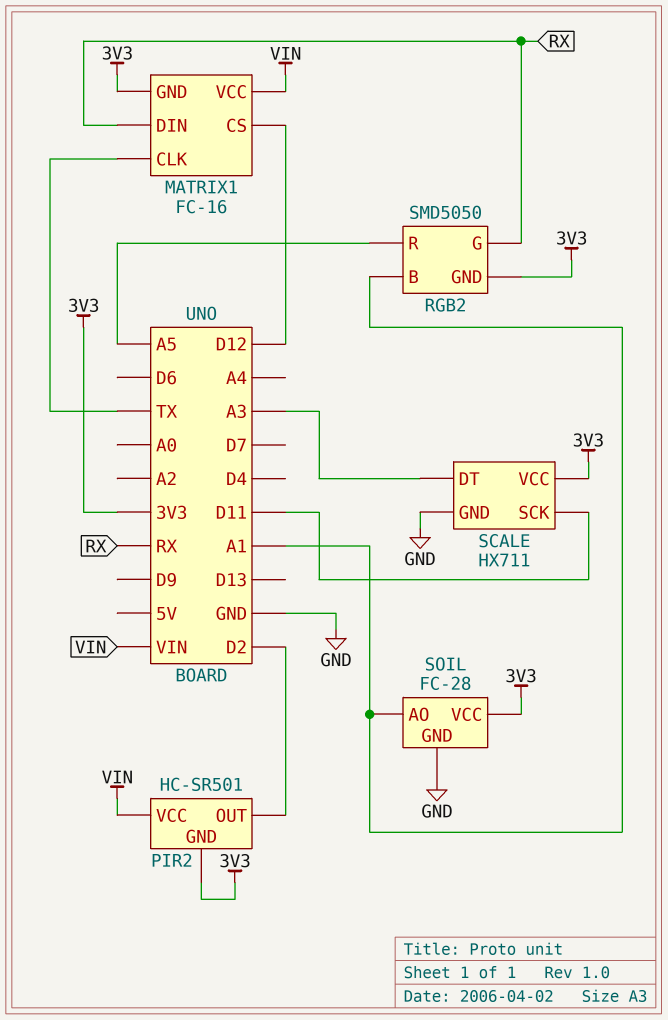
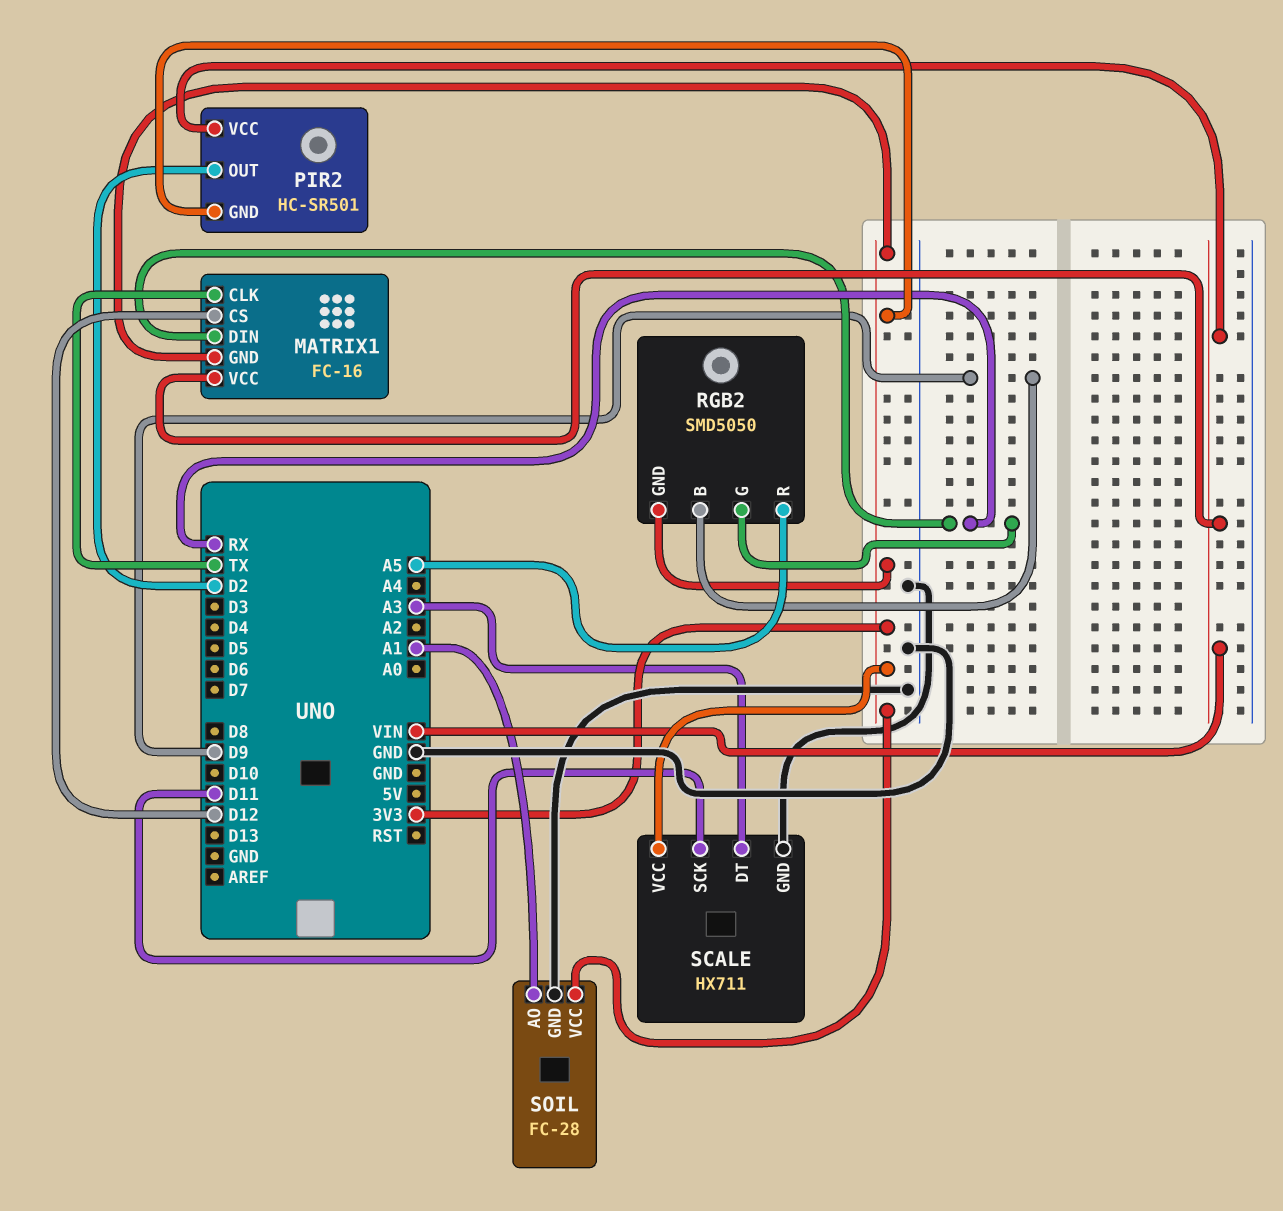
RGB2 pin B: A1 -> D9

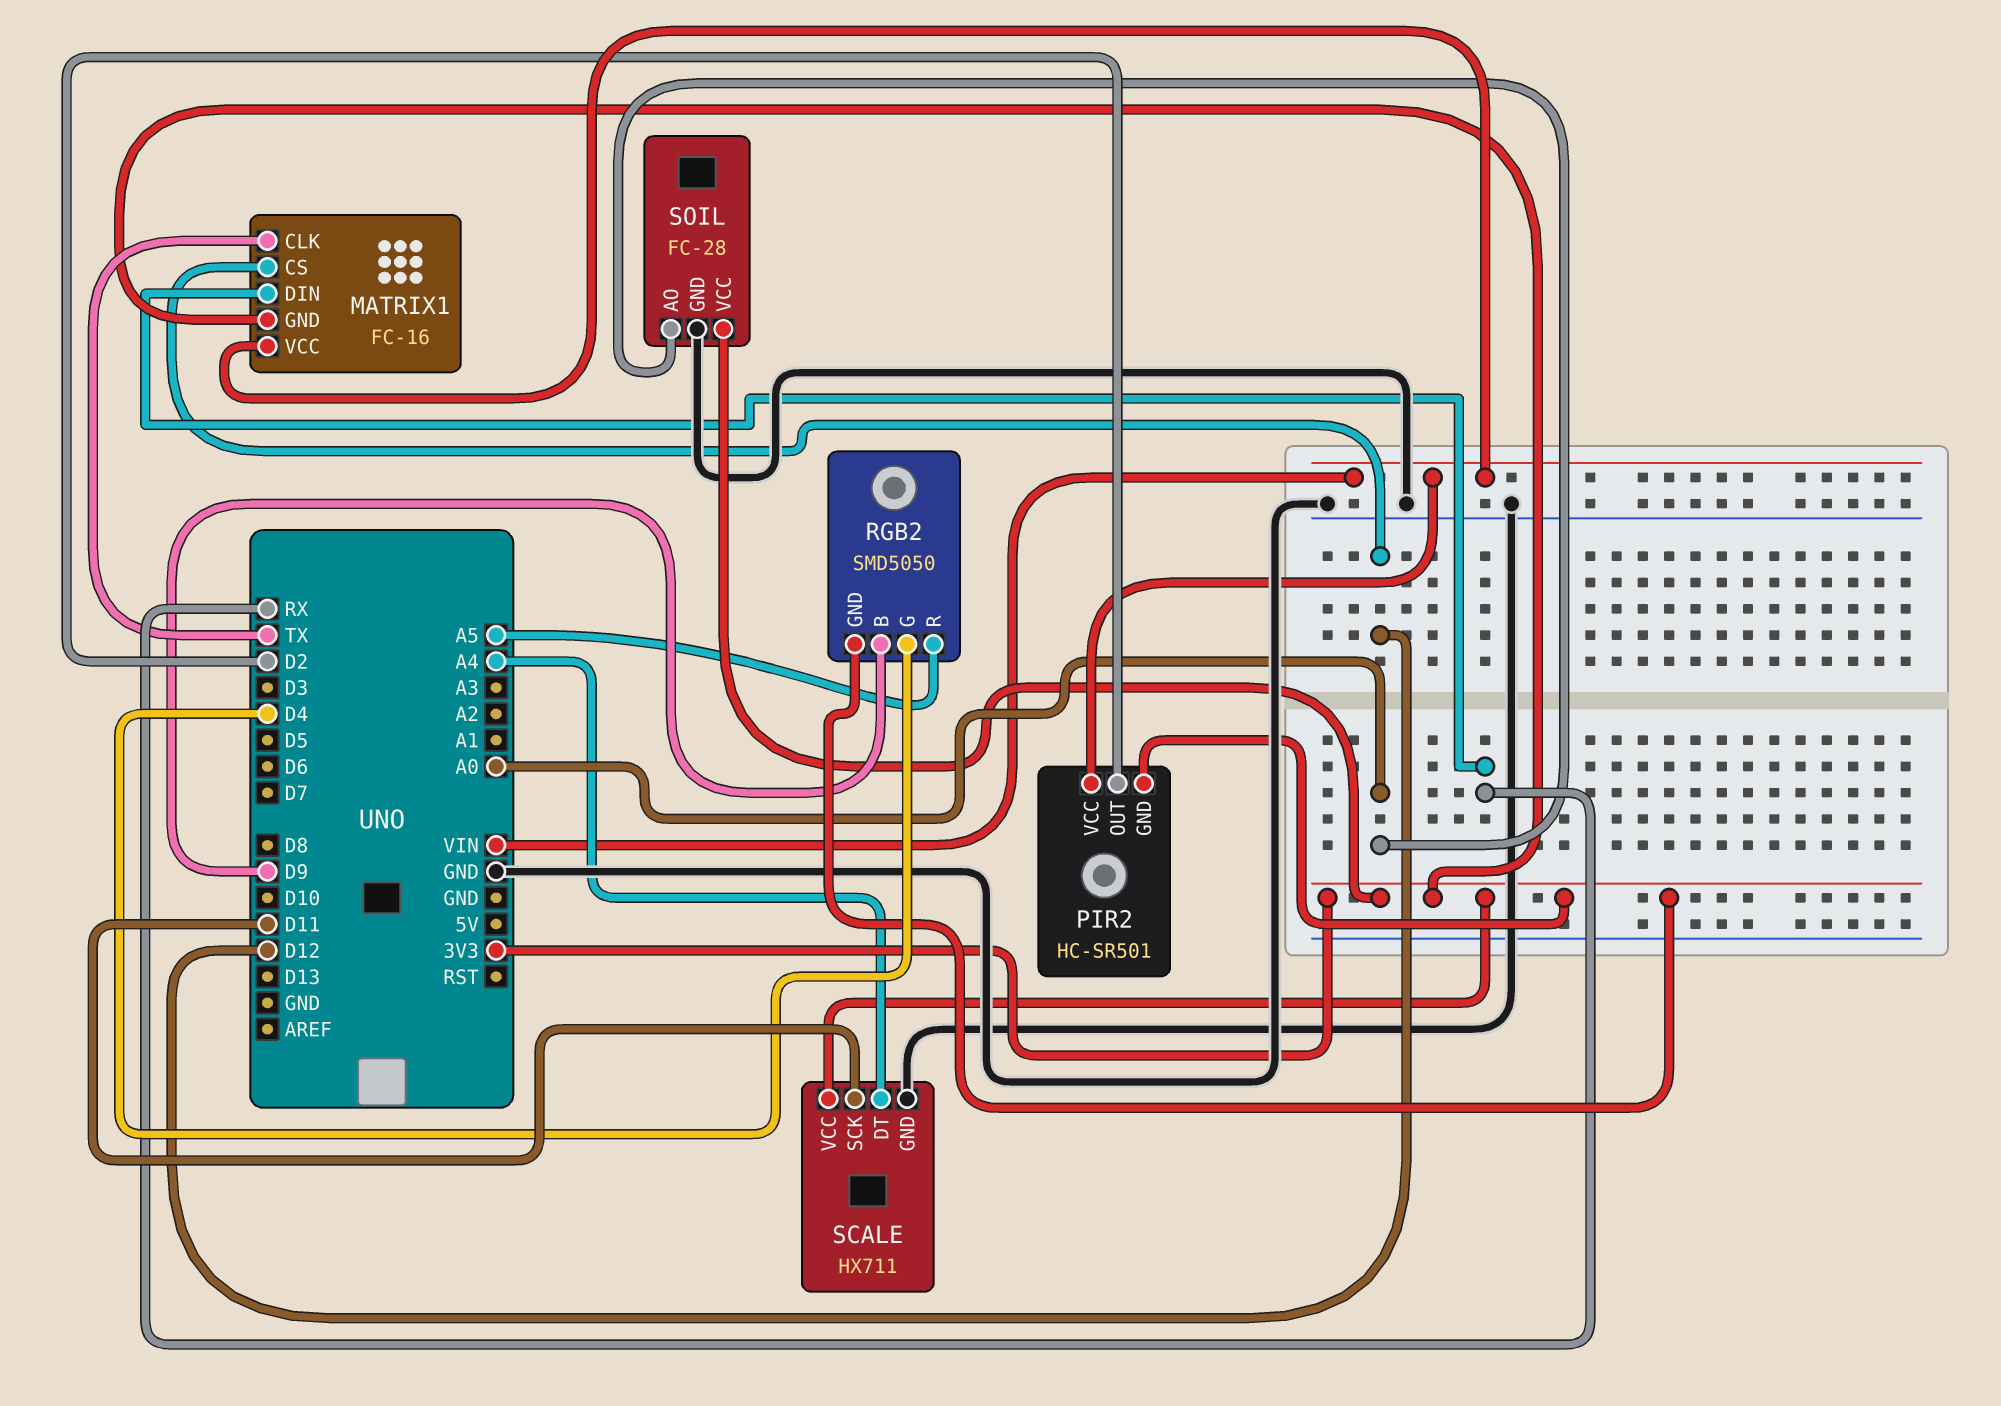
RGB2 pin G: RX -> D4
SCALE pin DT: A3 -> A4
SOIL pin AO: A1 -> A0

